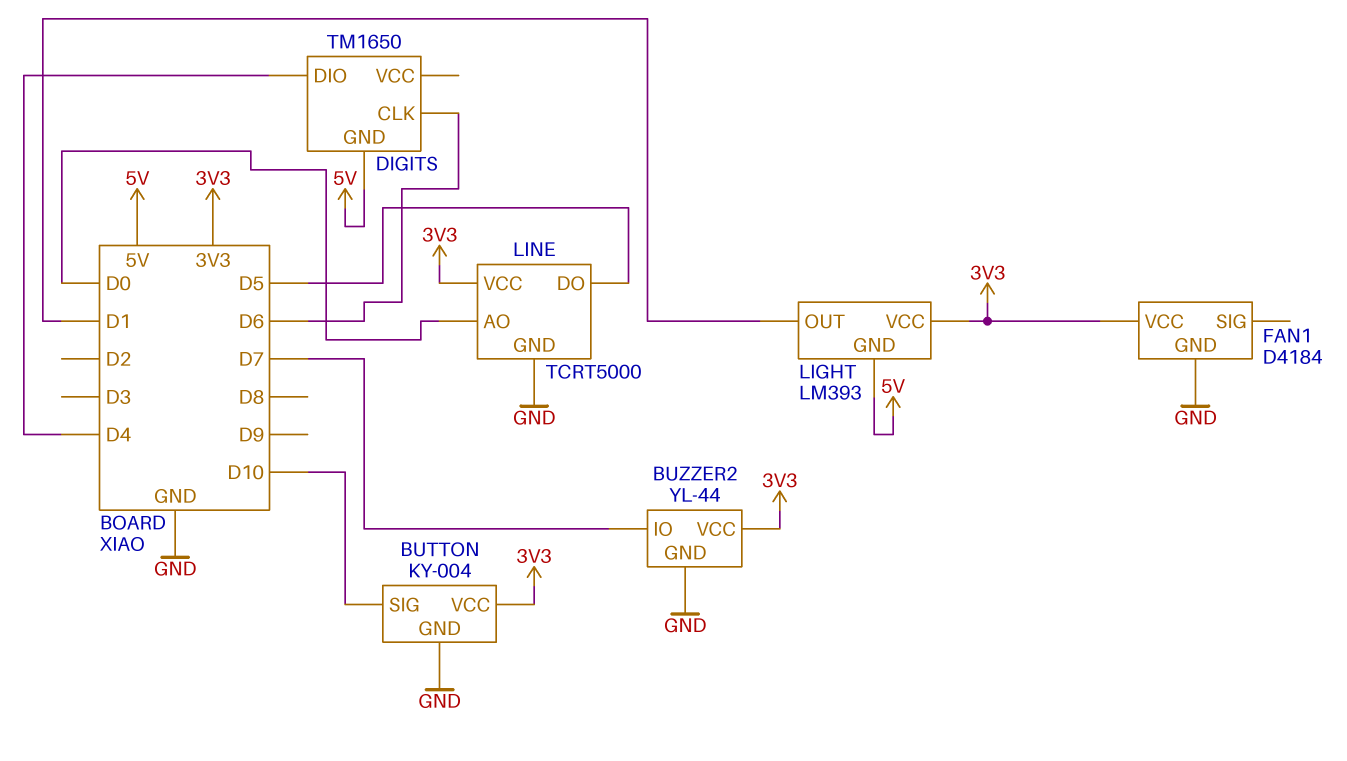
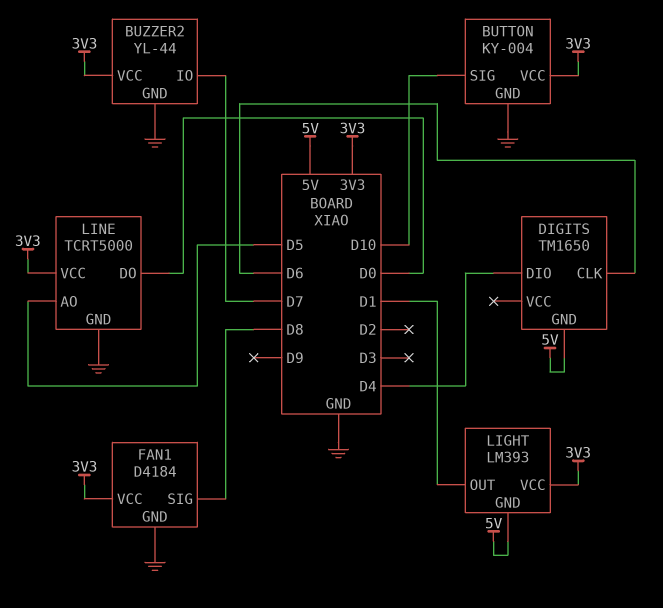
FAN1 pin SIG: none -> D8
LINE pin AO: D0 -> D5
LINE pin DO: D5 -> D0

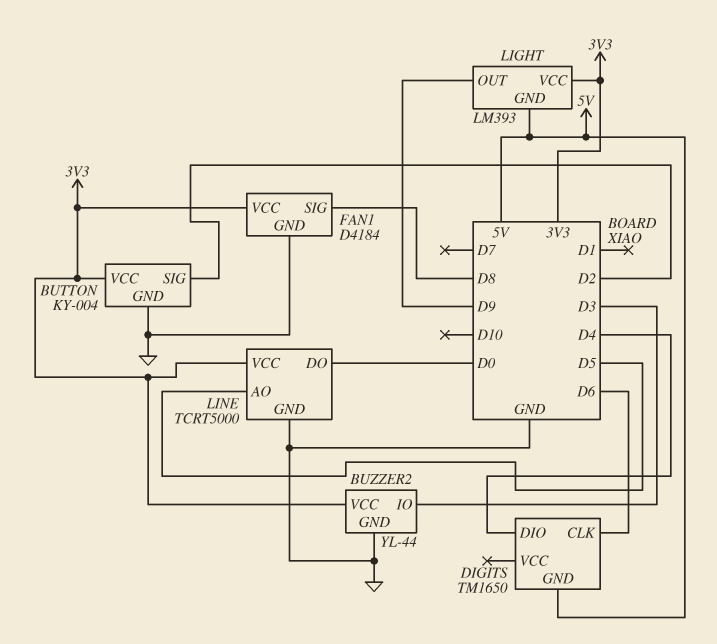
BUTTON pin SIG: D10 -> D2
BUZZER2 pin IO: D7 -> D3
LIGHT pin OUT: D1 -> D9

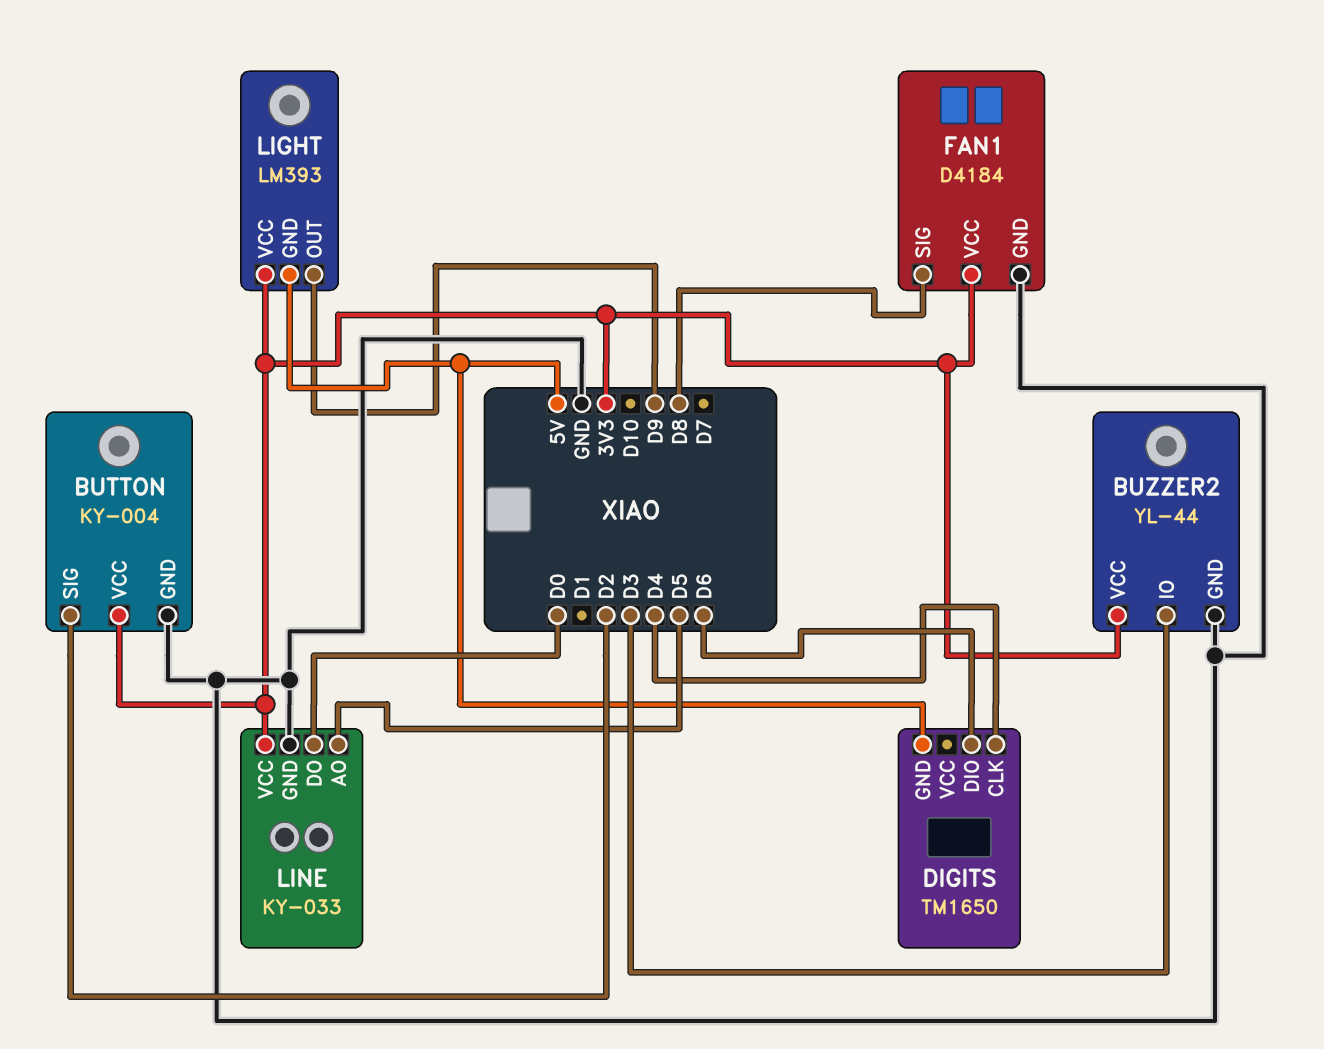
DIGITS pin CLK: D6 -> D4
DIGITS pin DIO: D4 -> D6
LINE: TCRT5000 -> KY-033

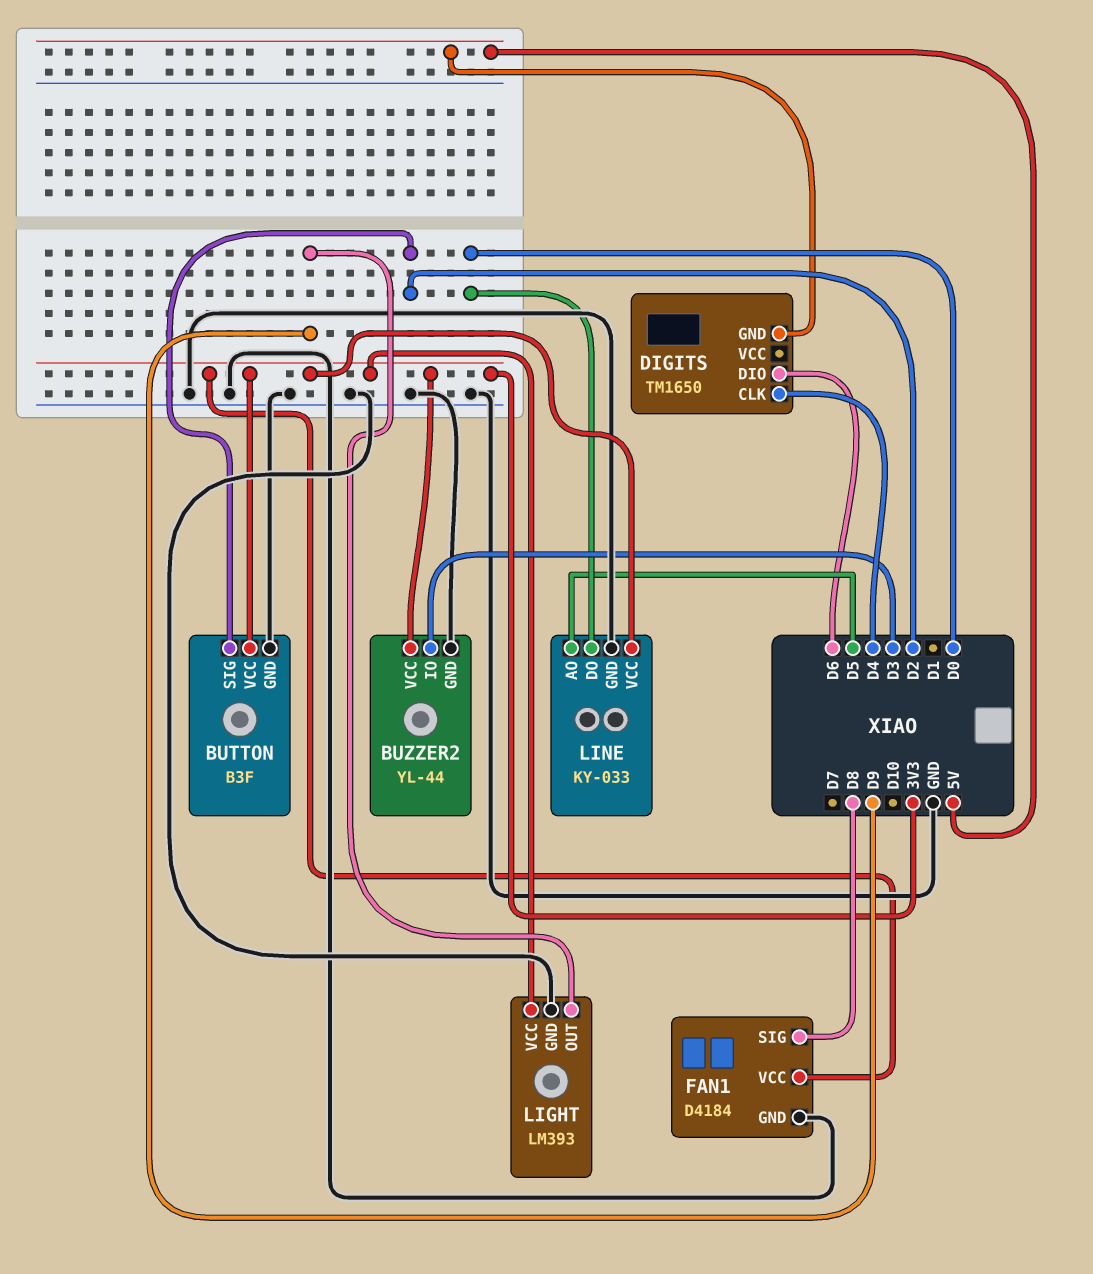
BUTTON: KY-004 -> B3F
LIGHT pin GND: 5V -> GND

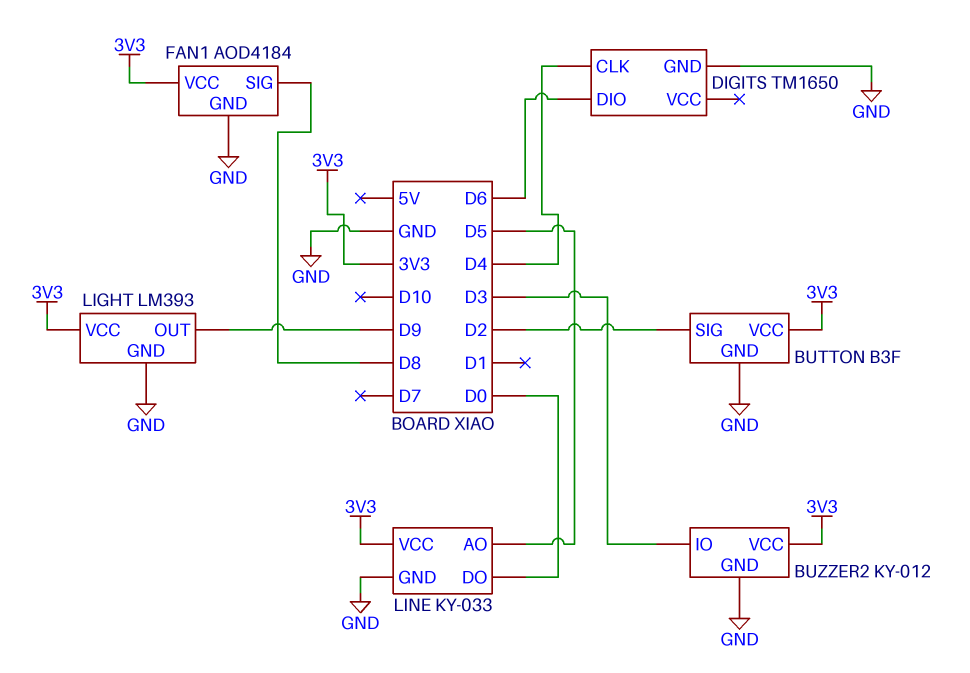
BUZZER2: YL-44 -> KY-012
DIGITS pin GND: 5V -> GND
FAN1: D4184 -> AOD4184

